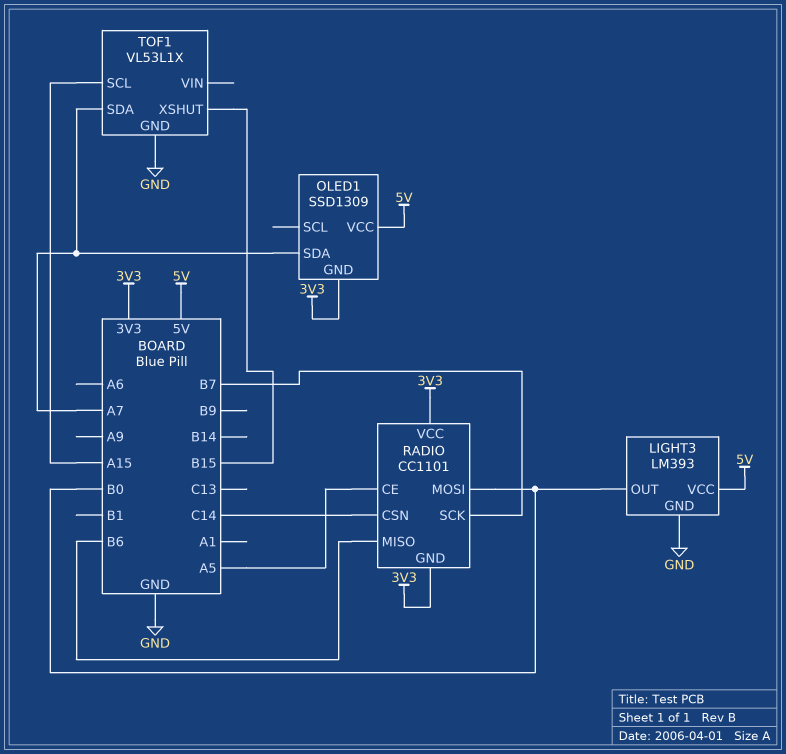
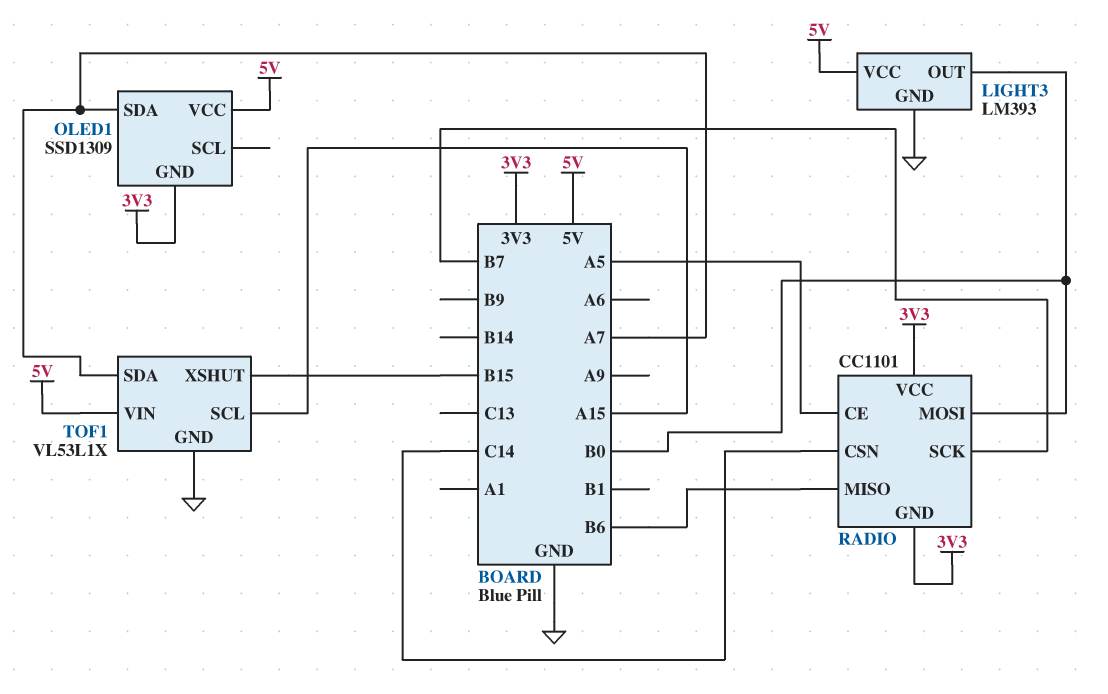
TOF1 pin VIN: none -> 5V

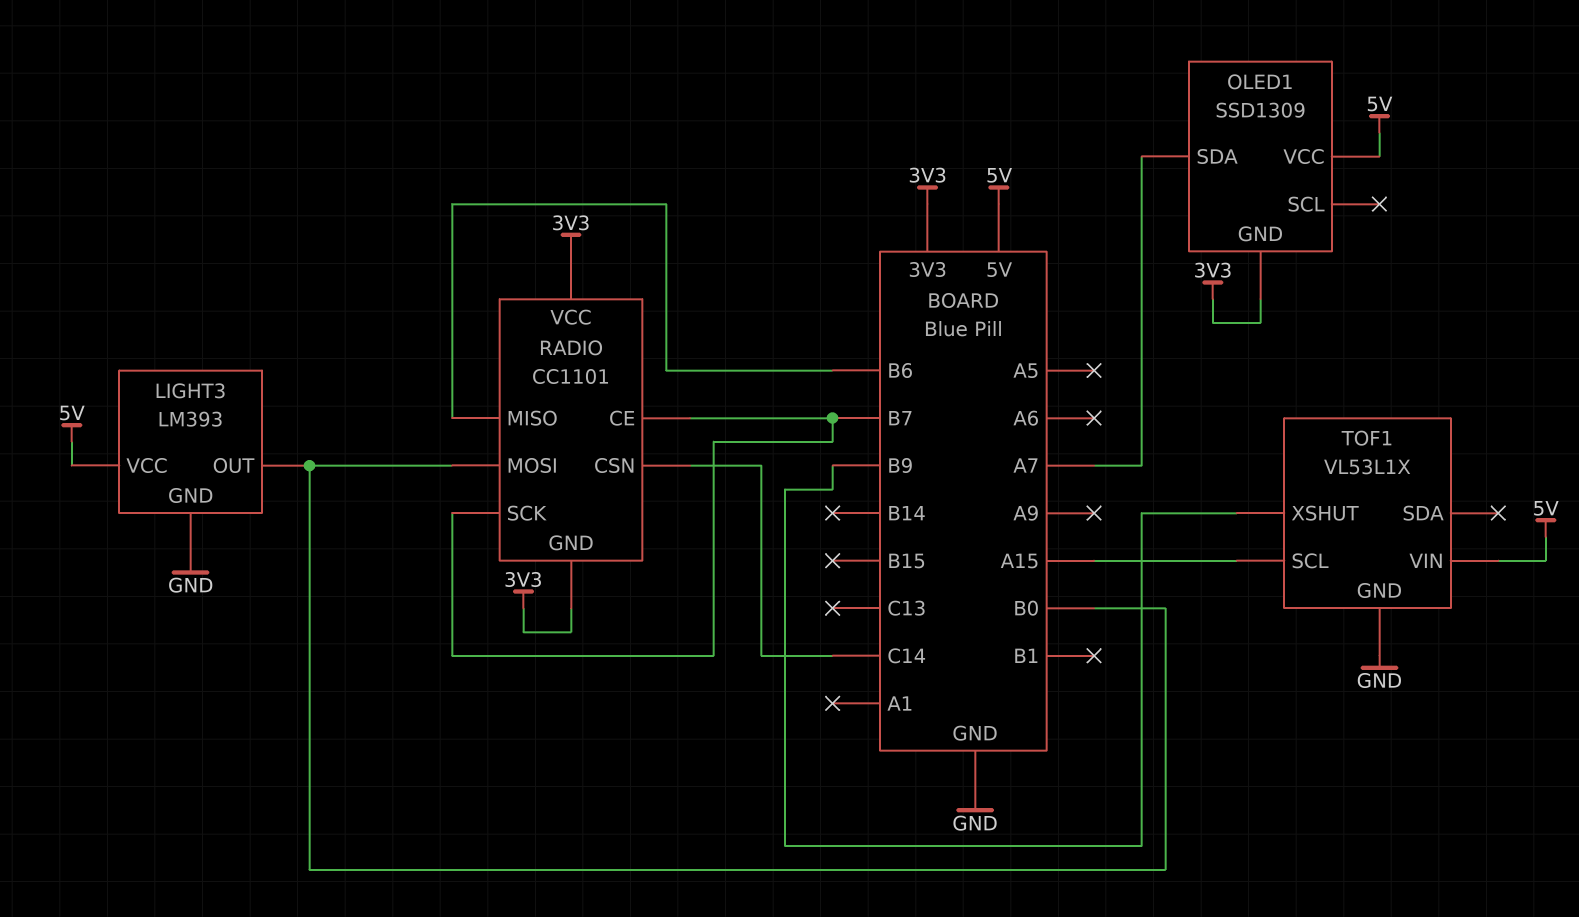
RADIO pin CE: A5 -> B7
TOF1 pin SDA: A7 -> none
TOF1 pin XSHUT: B15 -> B9

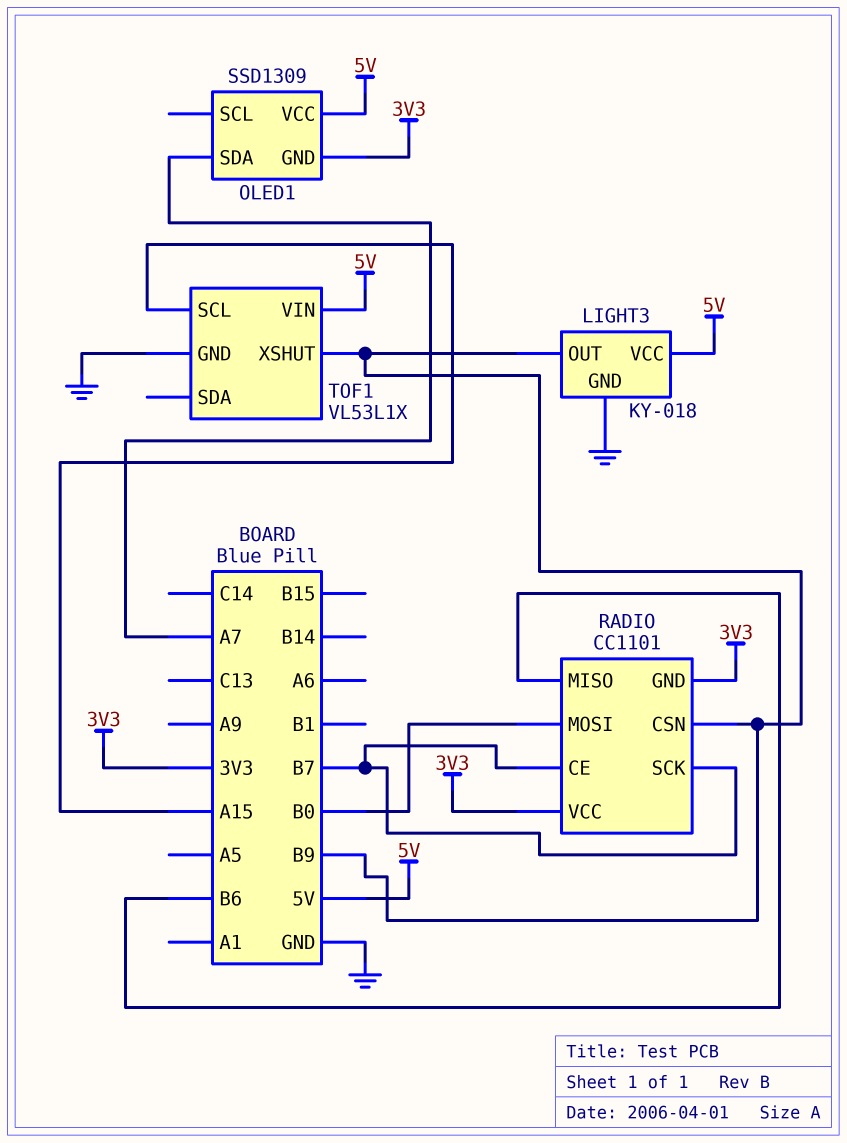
LIGHT3: LM393 -> KY-018
LIGHT3 pin OUT: B0 -> B9
RADIO pin CSN: C14 -> B9

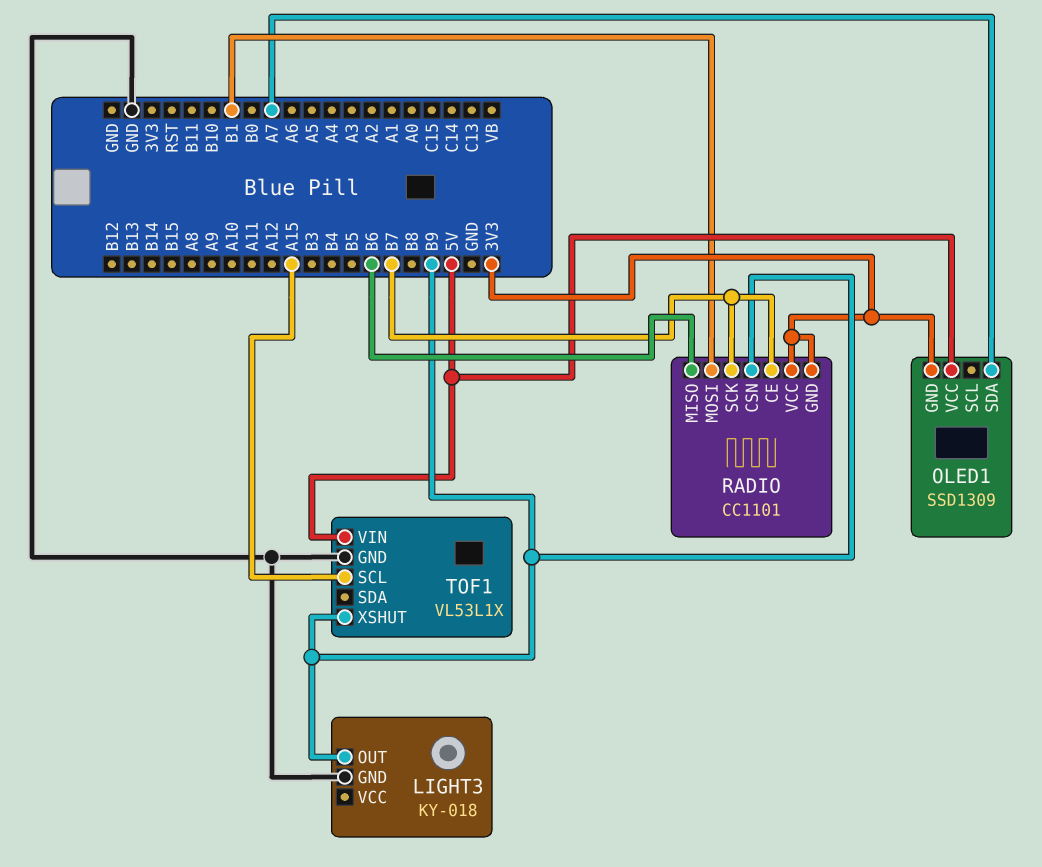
LIGHT3 pin VCC: 5V -> none
RADIO pin MOSI: B0 -> B1

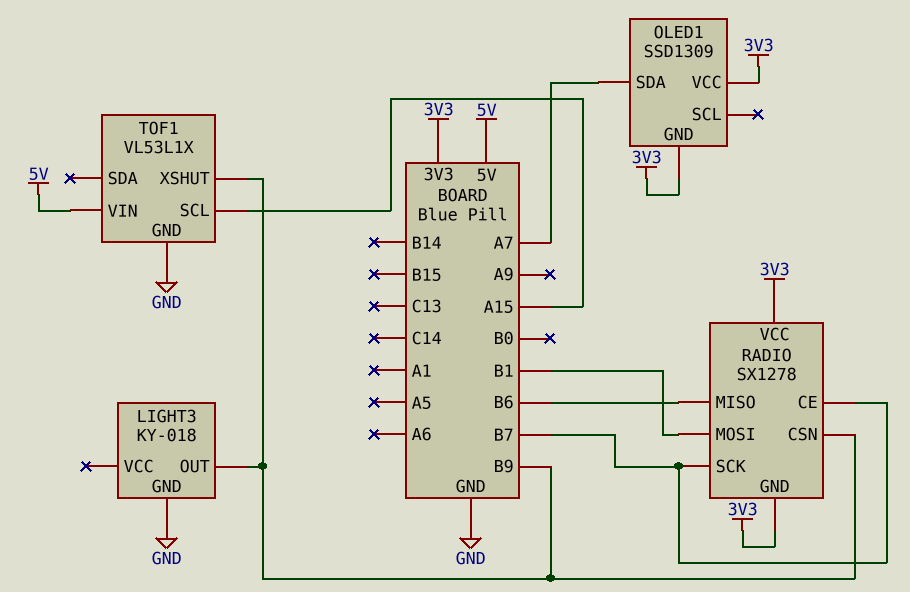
OLED1 pin VCC: 5V -> 3V3
RADIO: CC1101 -> SX1278

